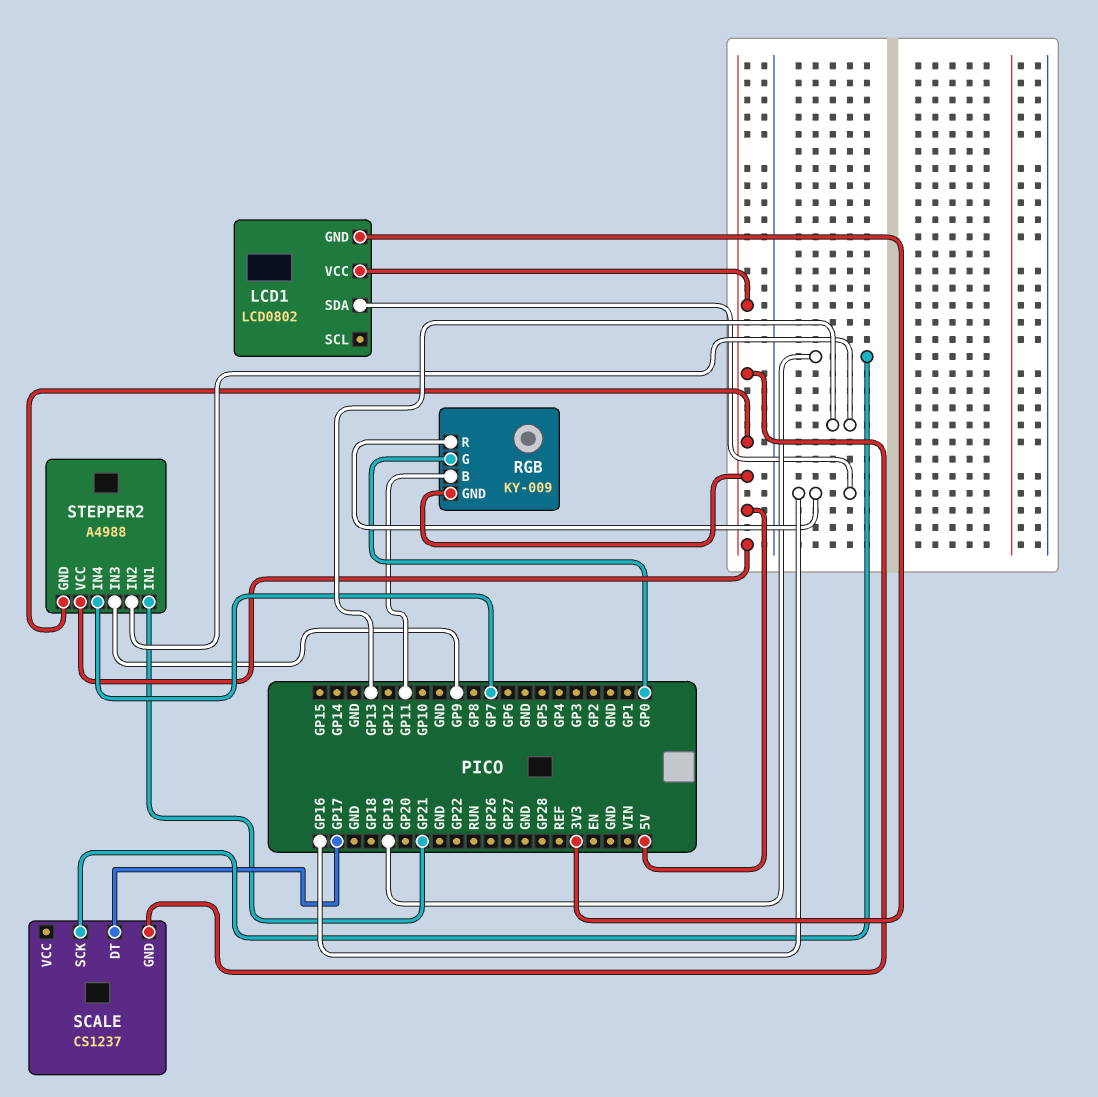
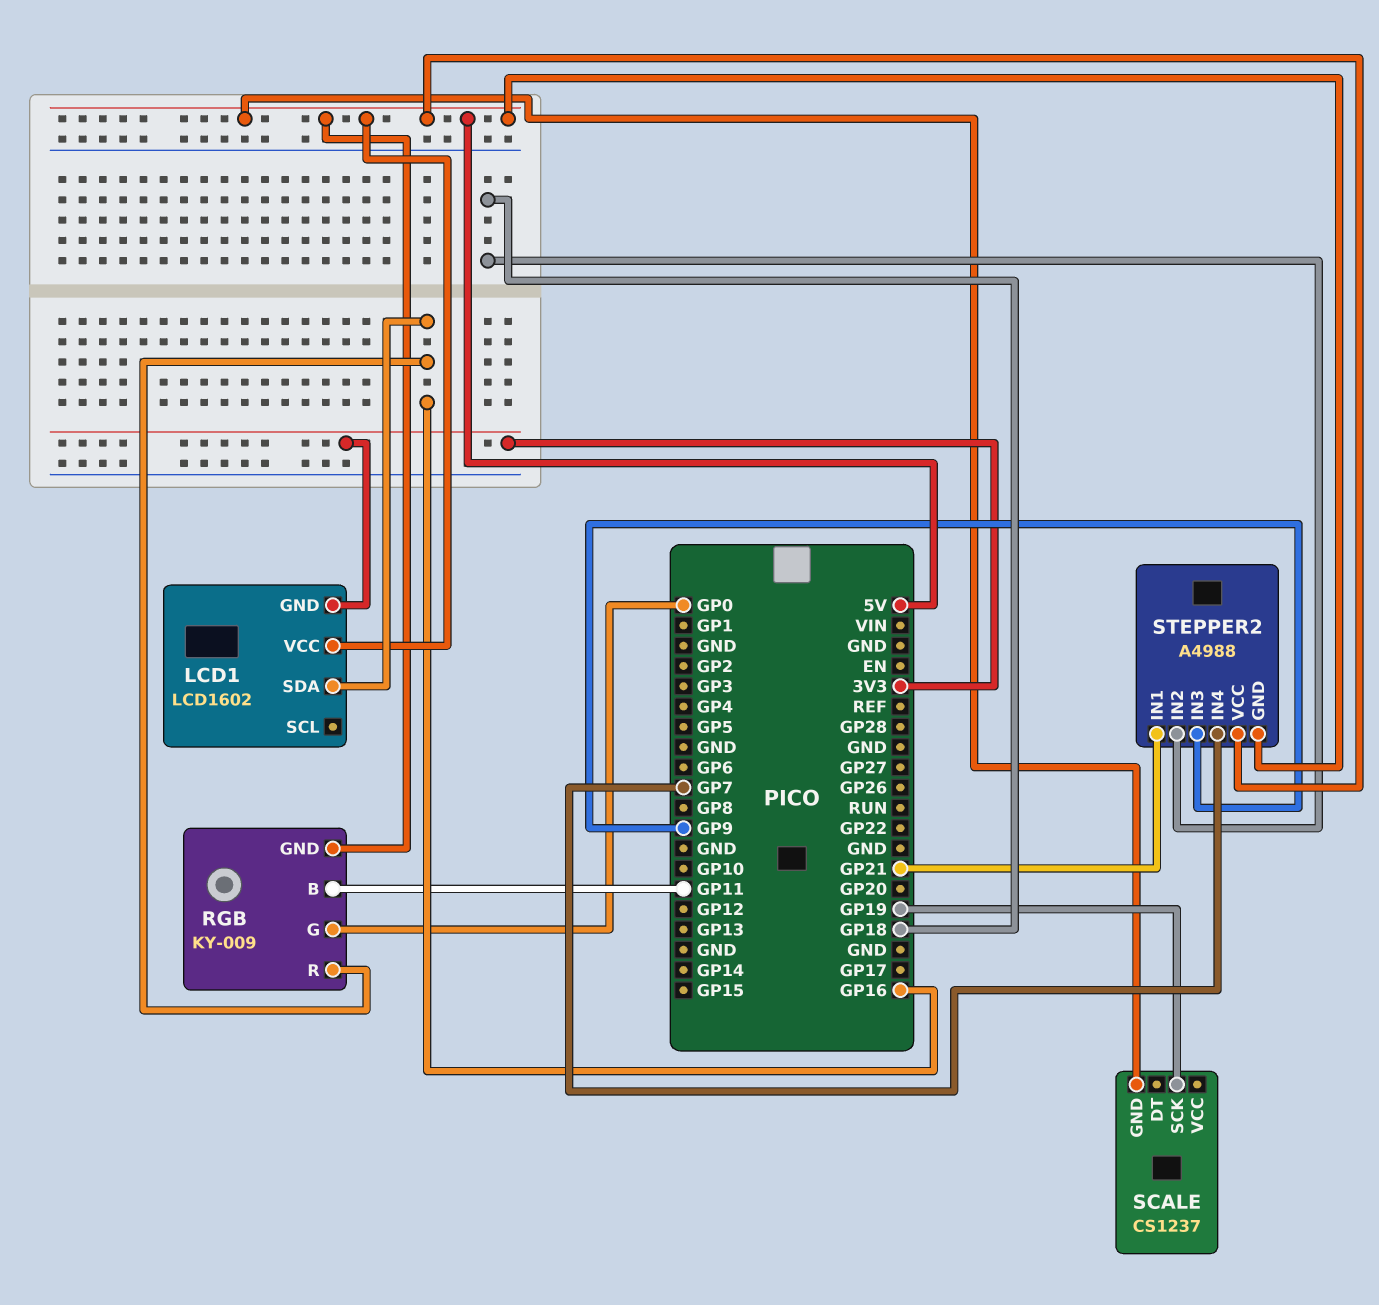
LCD1: LCD0802 -> LCD1602
SCALE pin DT: GP17 -> none
STEPPER2 pin IN2: GP13 -> GP18

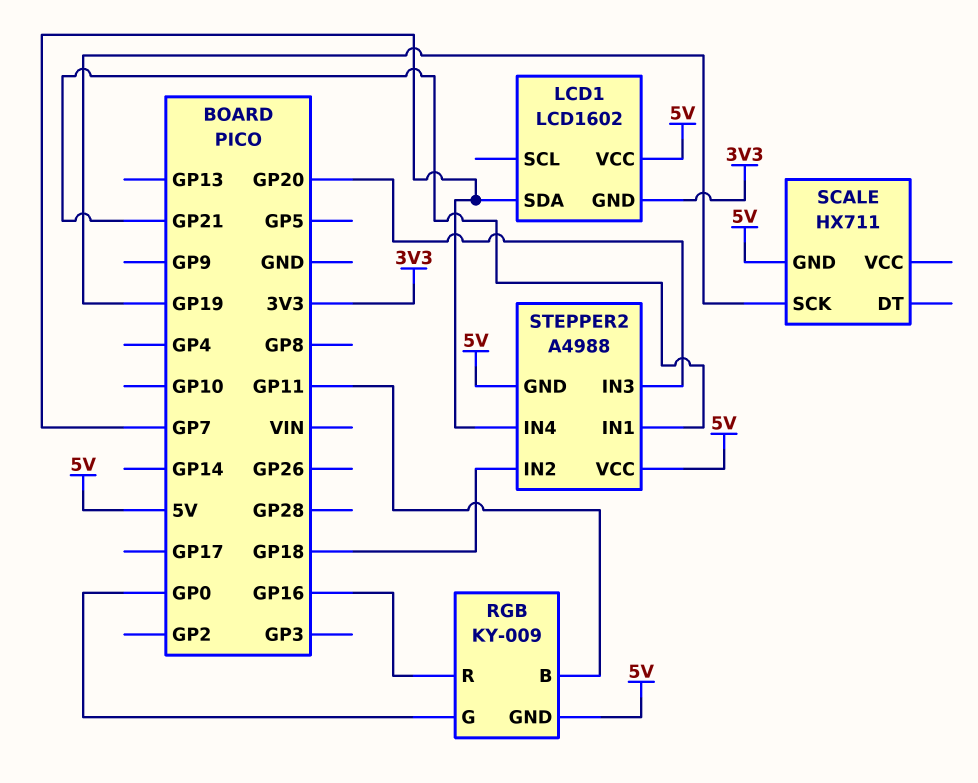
LCD1 pin SDA: GP16 -> GP7
SCALE: CS1237 -> HX711
STEPPER2 pin IN3: GP9 -> GP20

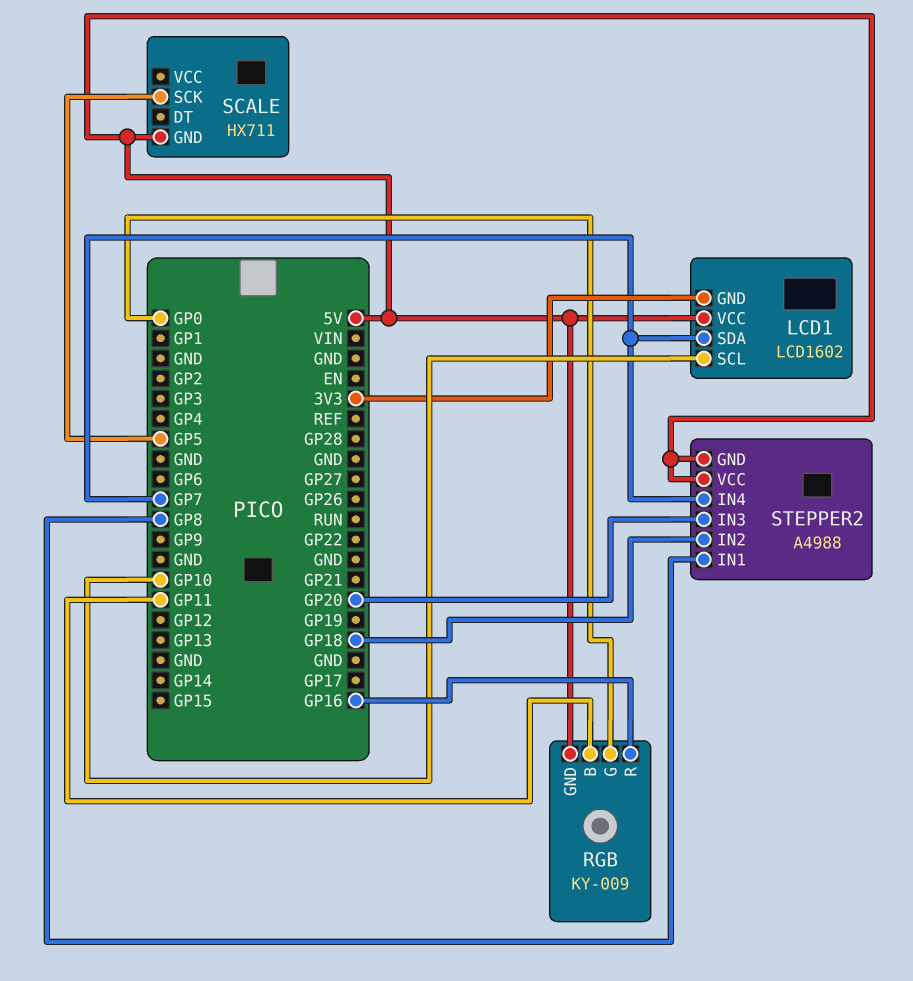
LCD1 pin SCL: none -> GP10
SCALE pin SCK: GP19 -> GP5
STEPPER2 pin IN1: GP21 -> GP8

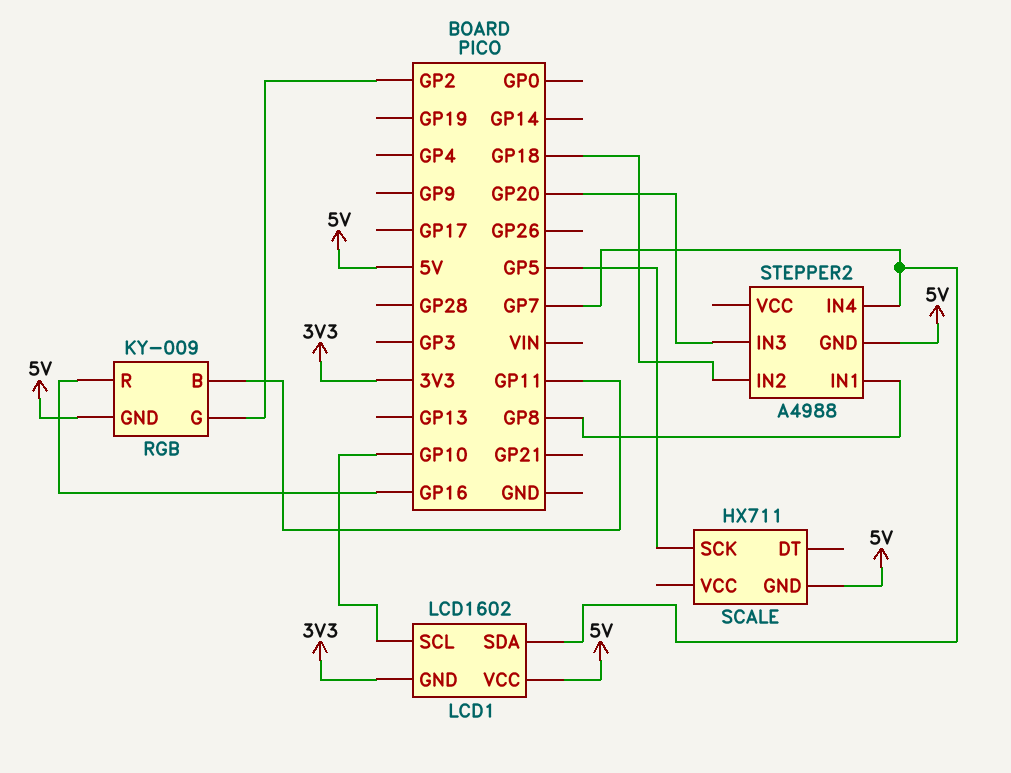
RGB pin G: GP0 -> GP2
STEPPER2 pin VCC: 5V -> none

